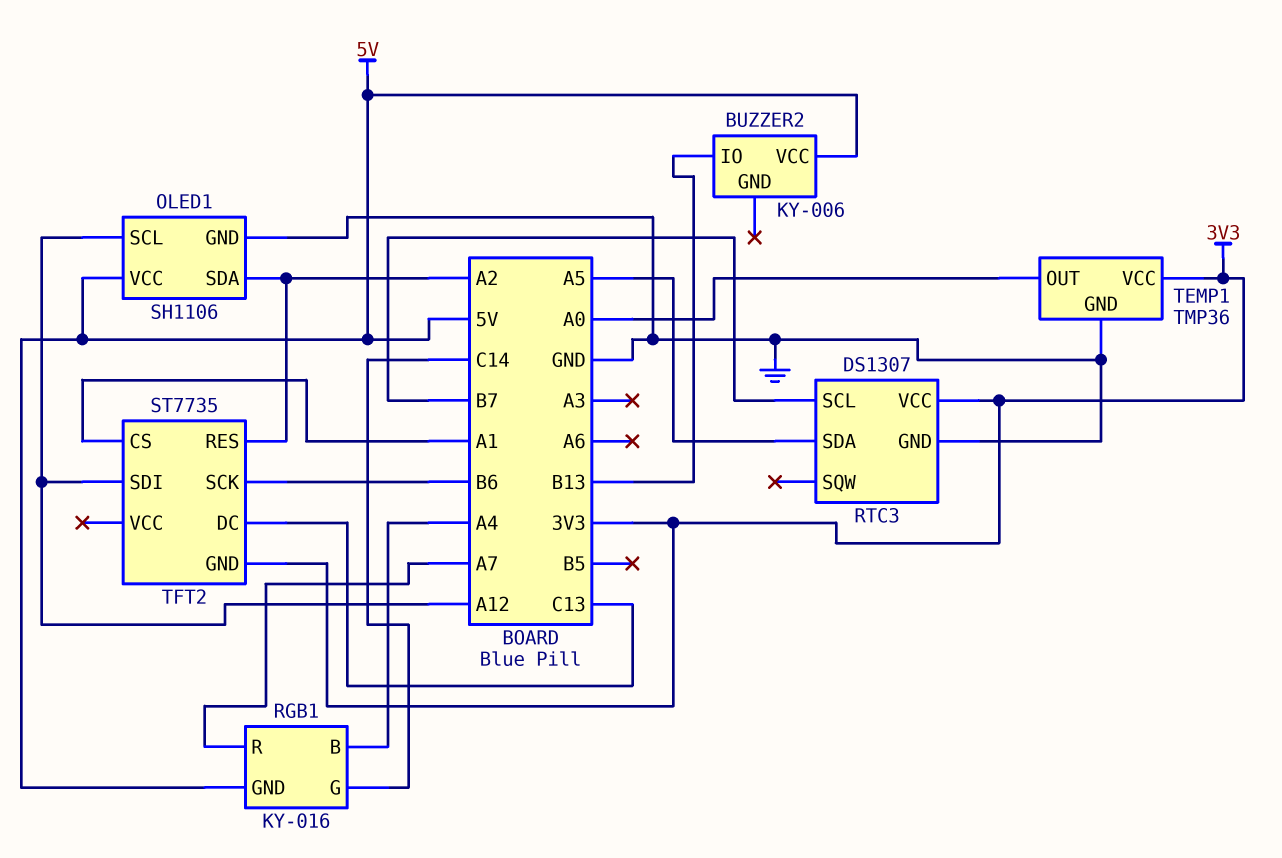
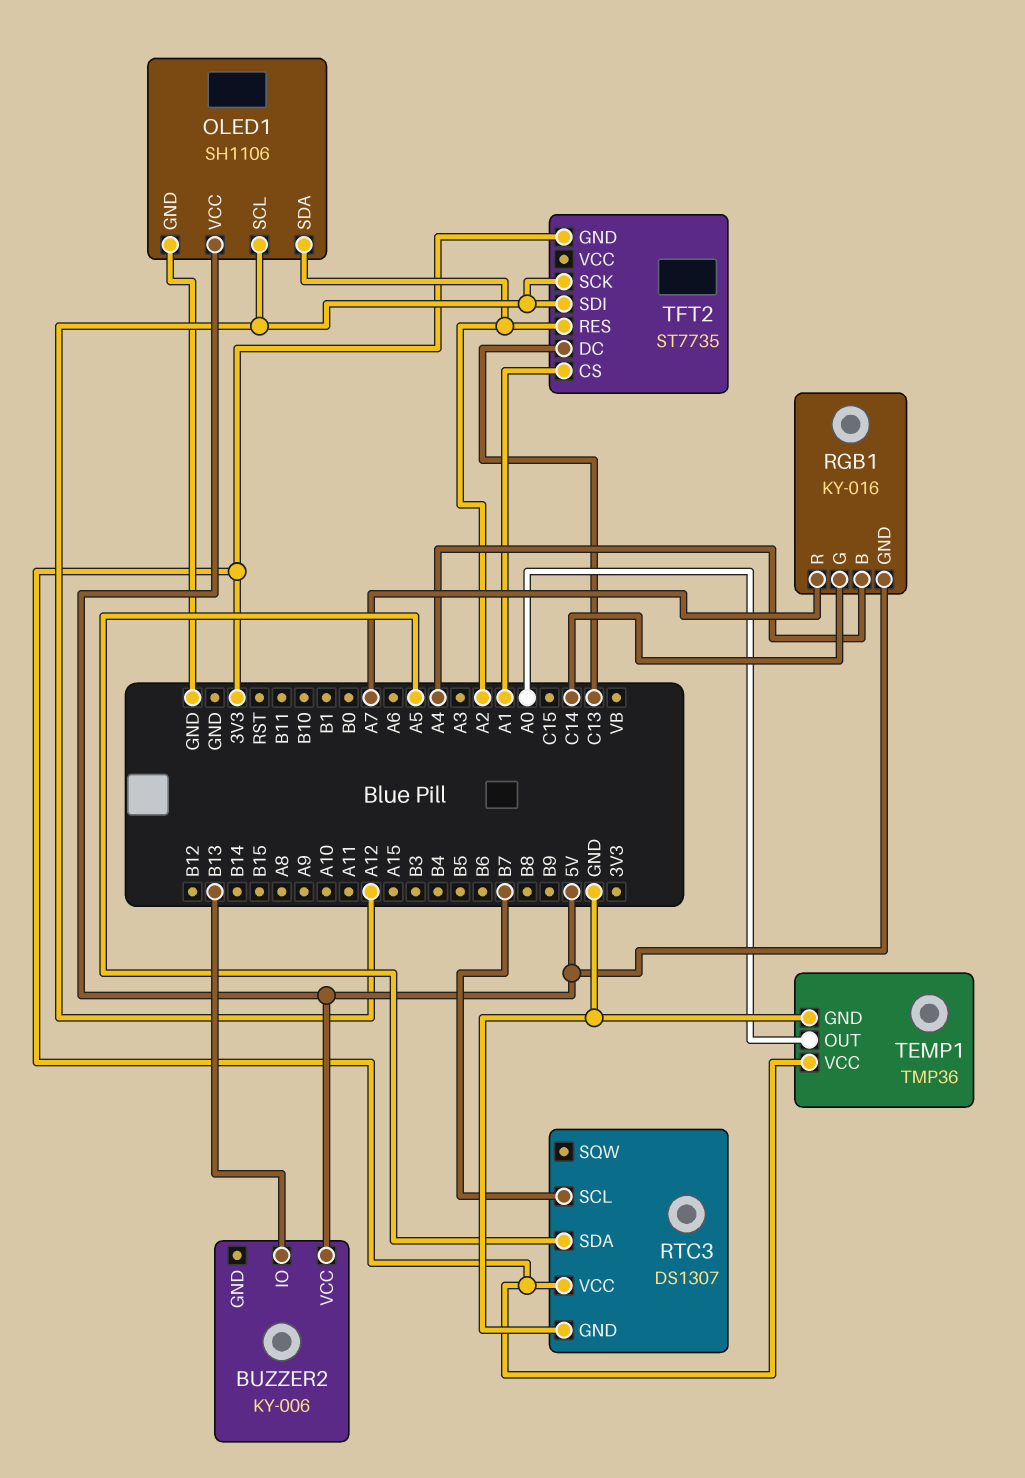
TFT2 pin SCK: B6 -> A12

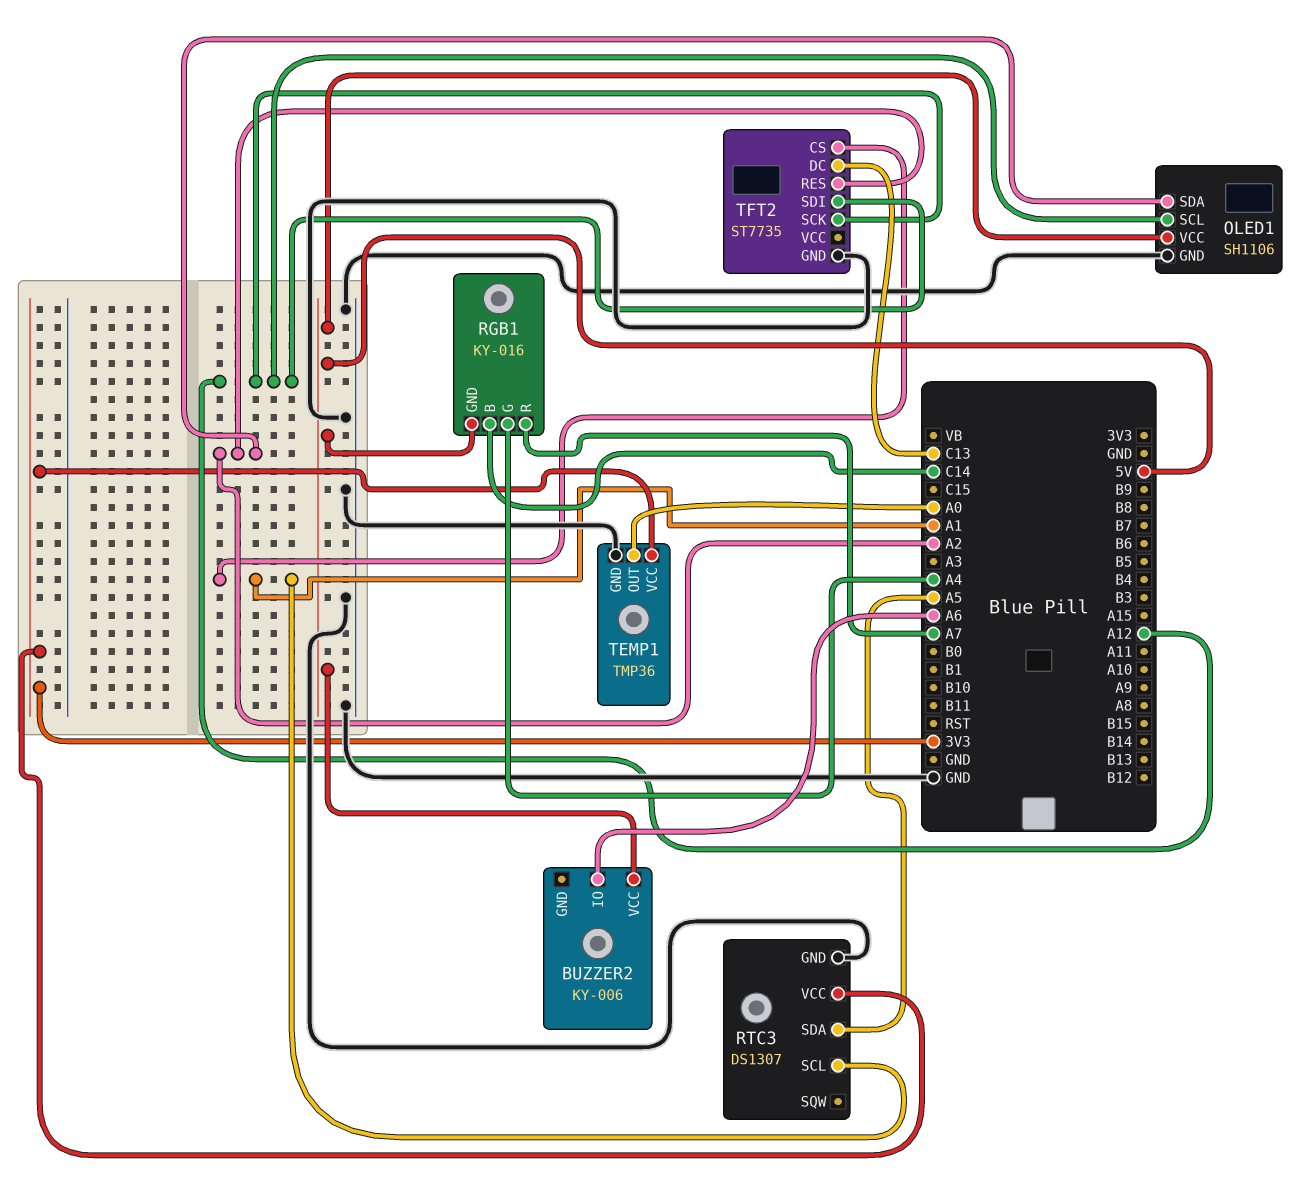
BUZZER2 pin IO: B13 -> A6
RGB1 pin B: A4 -> C14
RGB1 pin G: C14 -> A4
RTC3 pin SCL: B7 -> A1
TFT2 pin GND: 3V3 -> GND

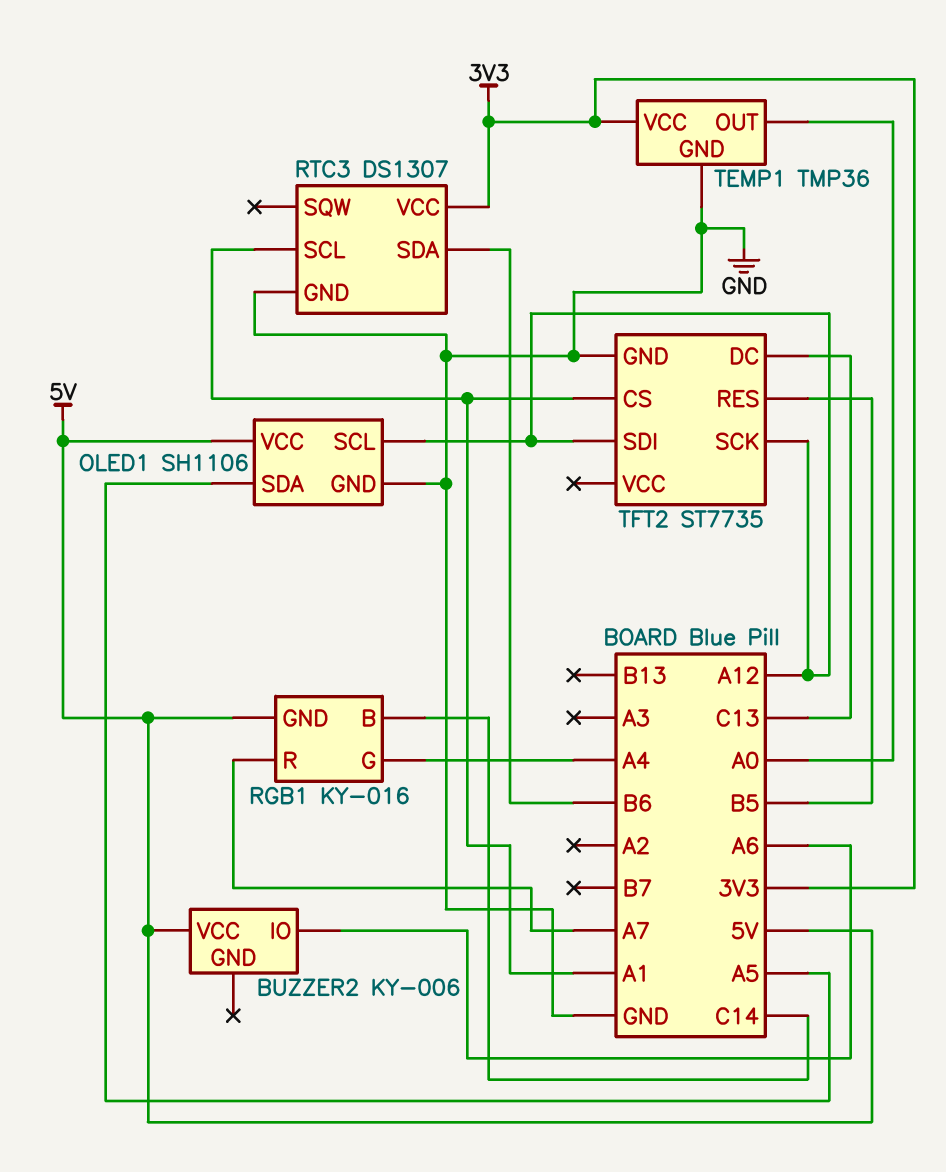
OLED1 pin SDA: A2 -> A5
RTC3 pin SDA: A5 -> B6
TFT2 pin RES: A2 -> B5

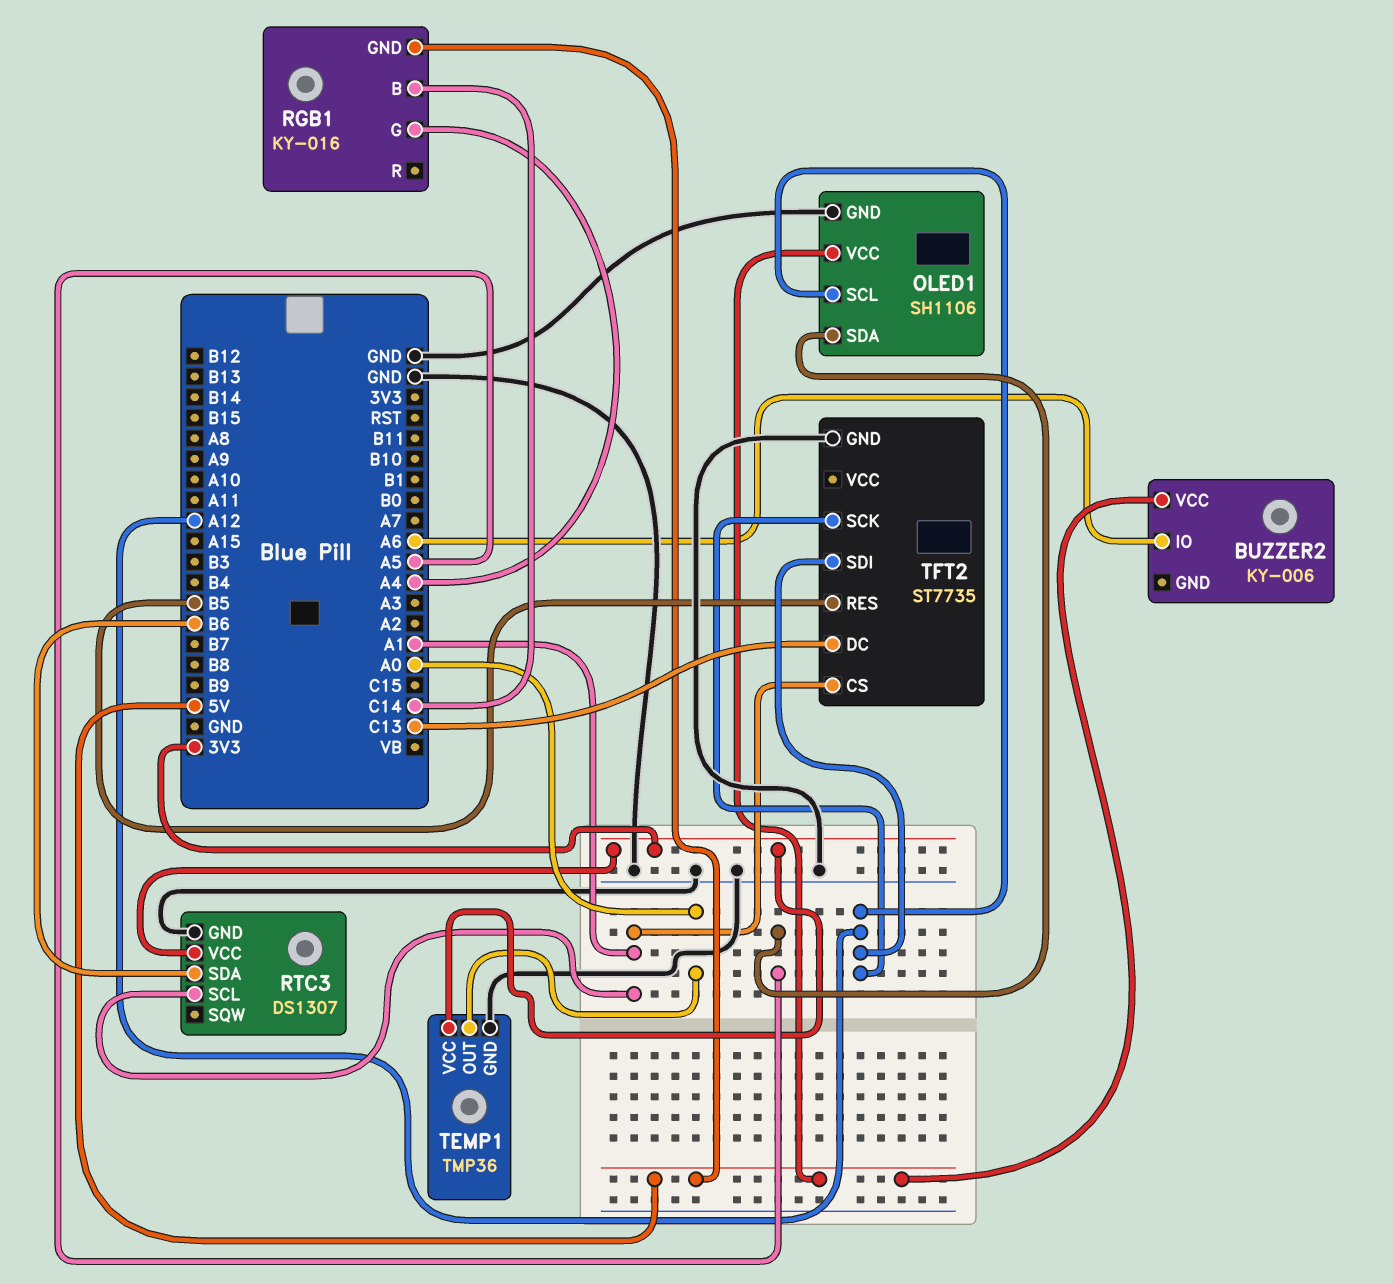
RGB1 pin R: A7 -> none

